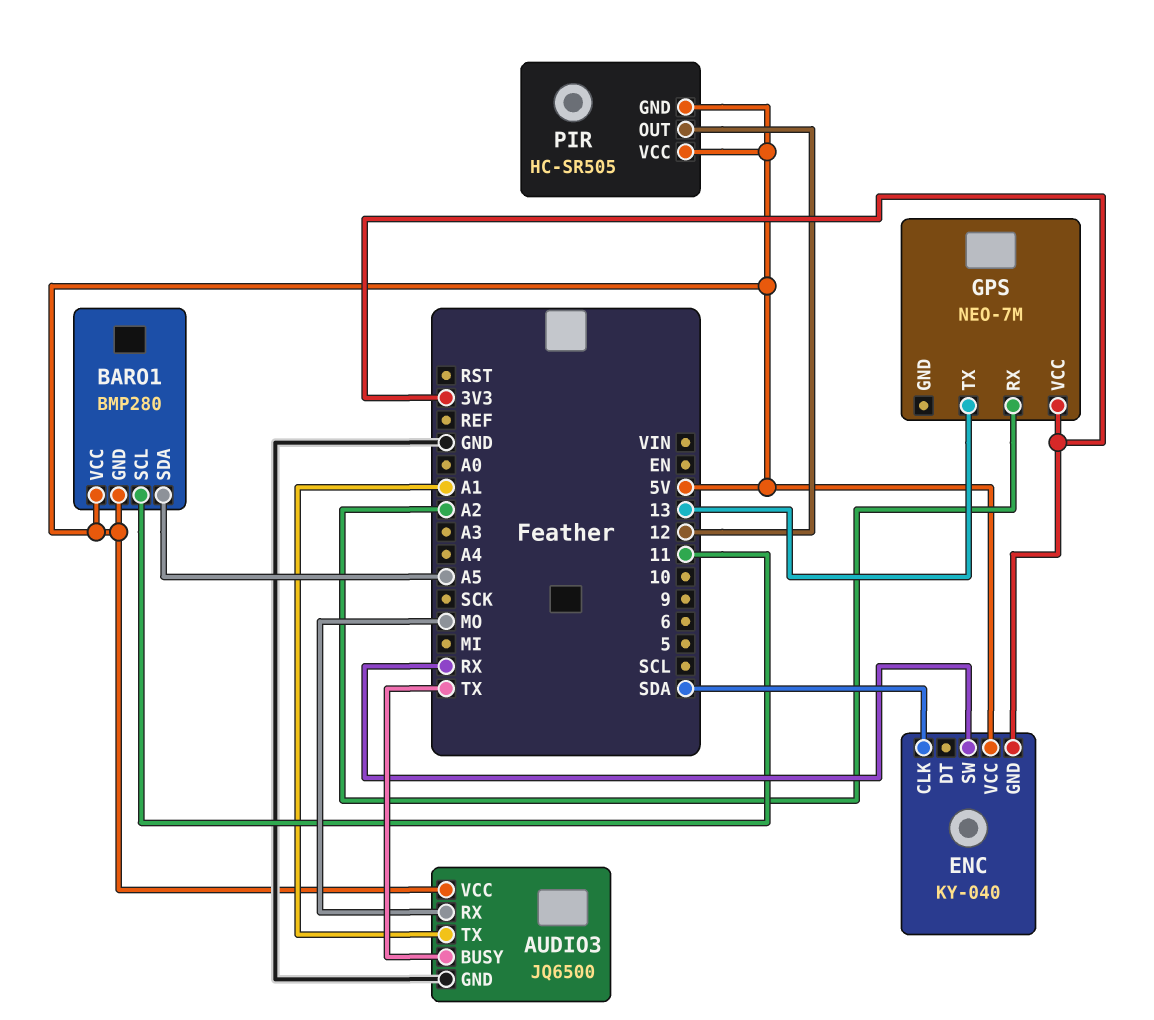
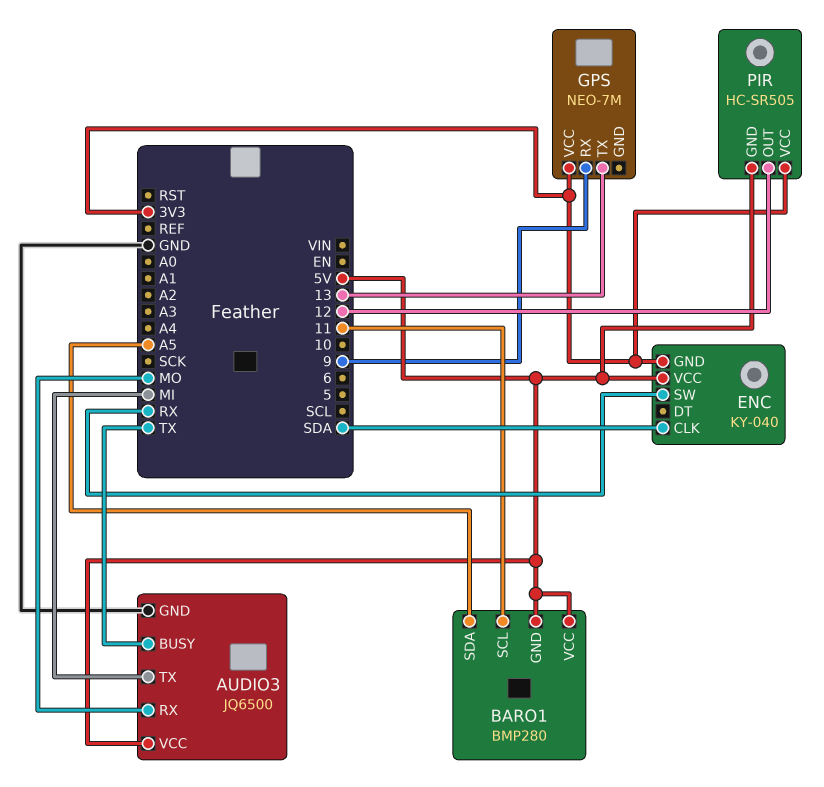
AUDIO3 pin TX: A1 -> MI
GPS pin RX: A2 -> 9
PIR pin VCC: 5V -> 3V3

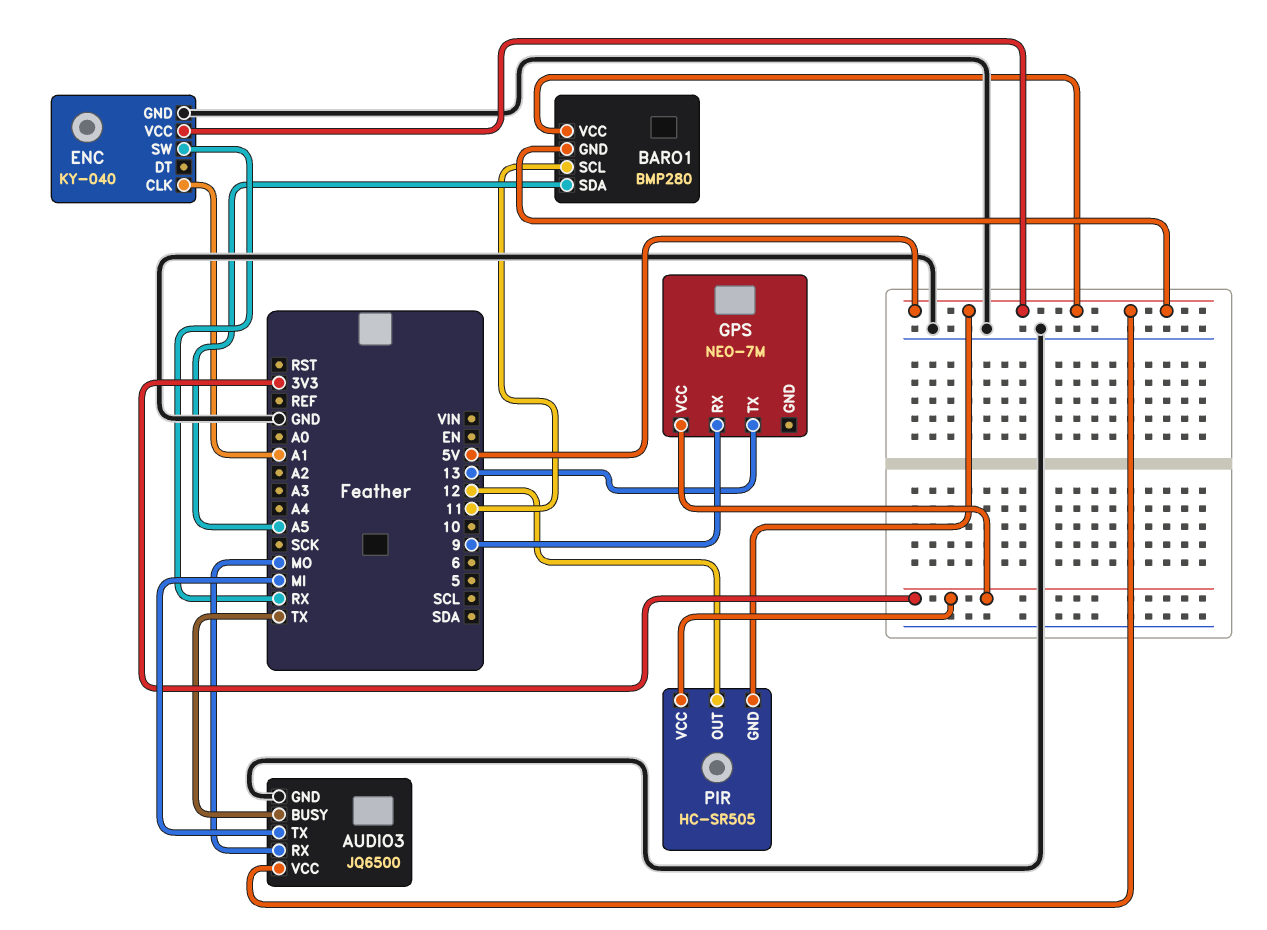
ENC pin CLK: SDA -> A1
ENC pin GND: 3V3 -> GND

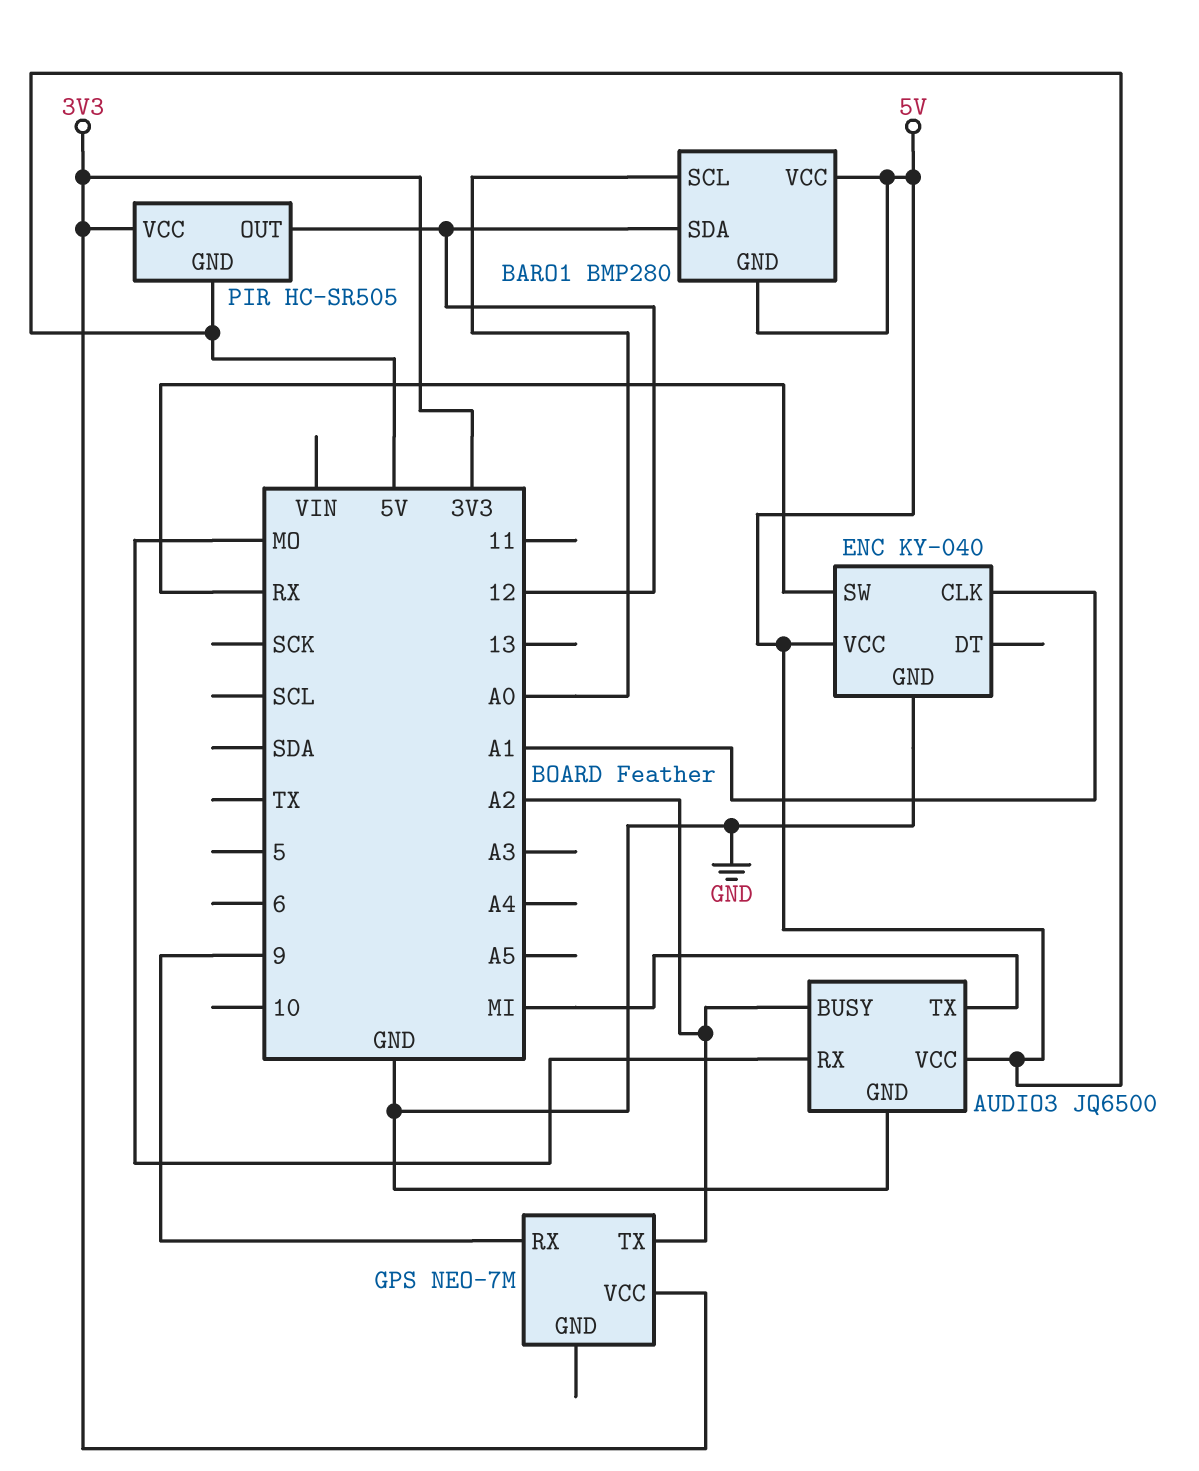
AUDIO3 pin BUSY: TX -> A2
BARO1 pin SCL: 11 -> A0
BARO1 pin SDA: A5 -> 12
GPS pin TX: 13 -> A2

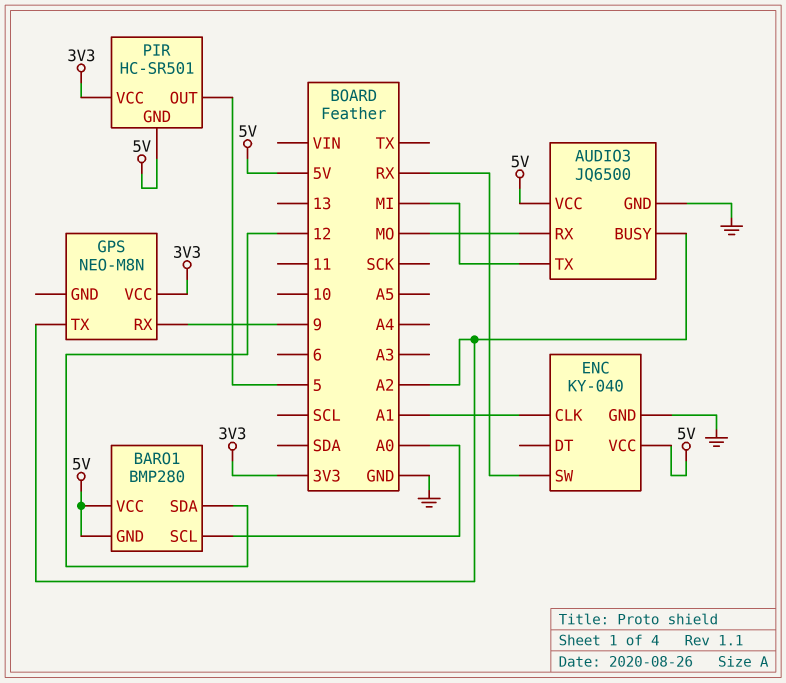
GPS: NEO-7M -> NEO-M8N
PIR: HC-SR505 -> HC-SR501
PIR pin OUT: 12 -> 5

